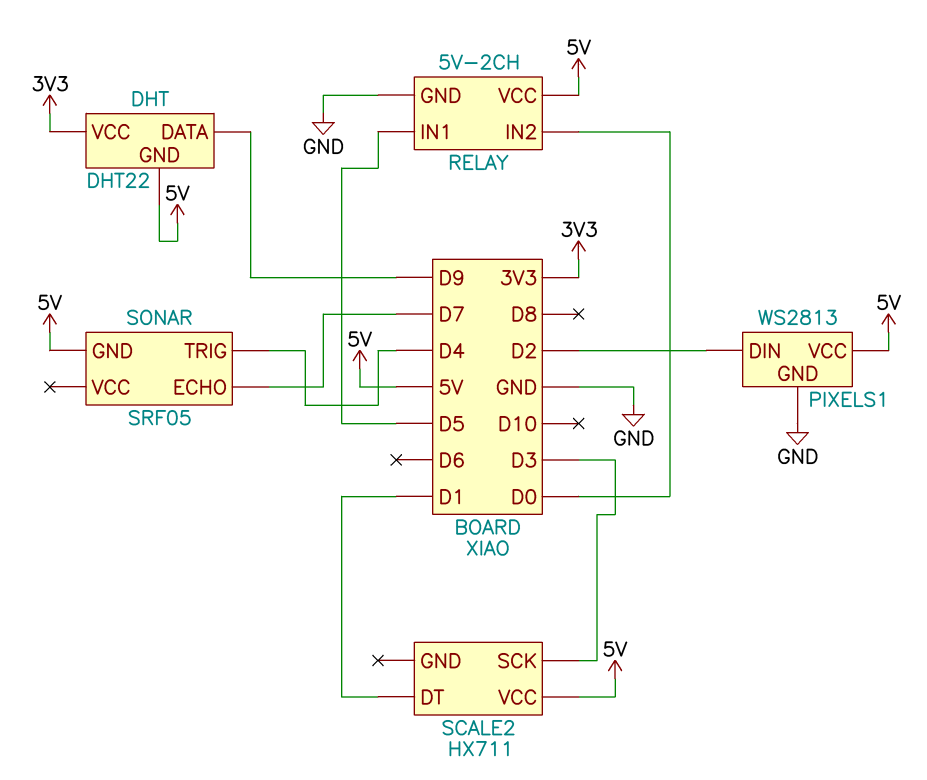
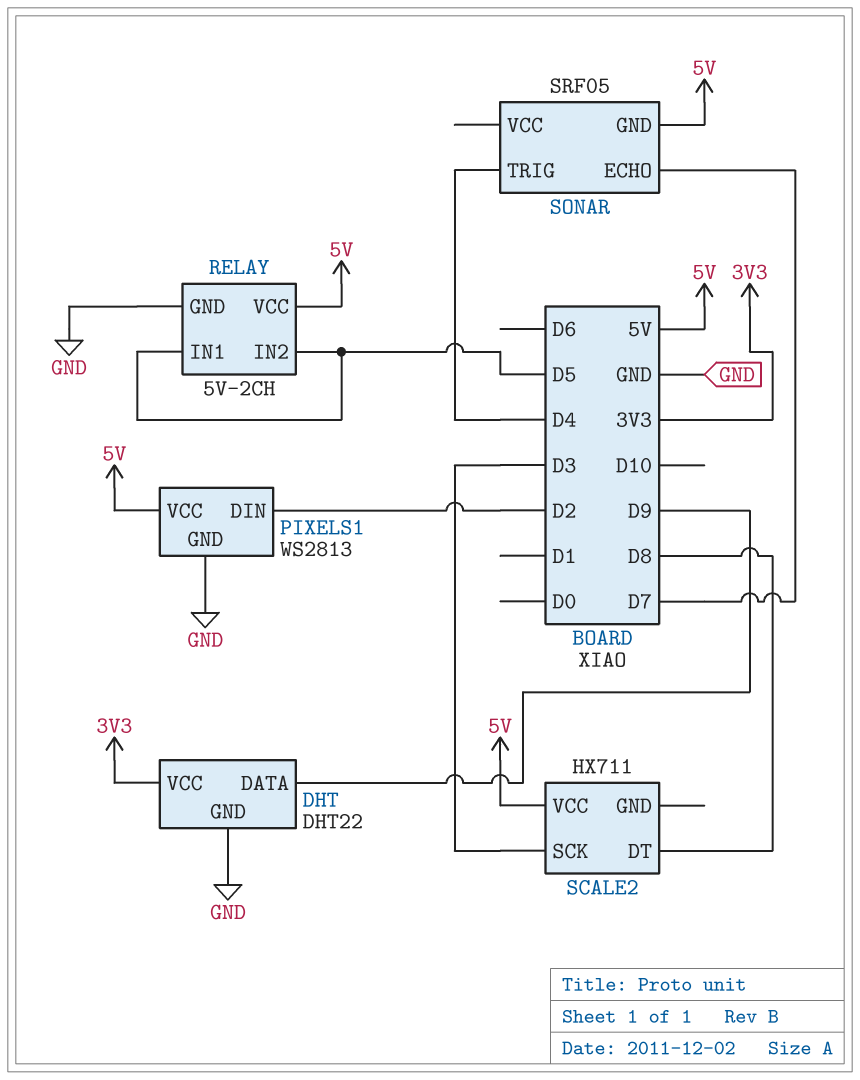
DHT pin GND: 5V -> GND
RELAY pin IN2: D0 -> D5
SCALE2 pin DT: D1 -> D8

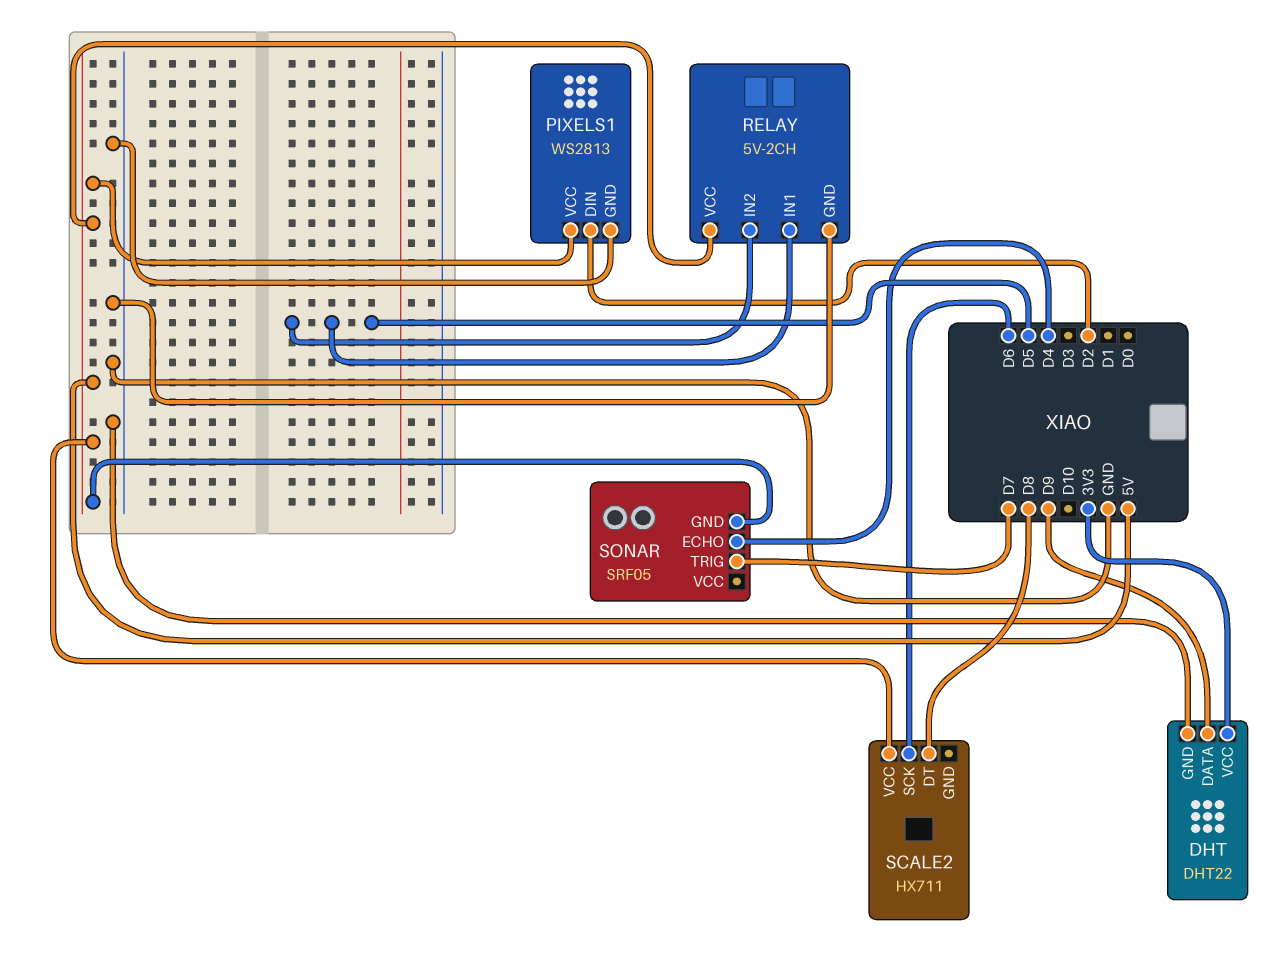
SCALE2 pin SCK: D3 -> D6
SONAR pin ECHO: D7 -> D4
SONAR pin TRIG: D4 -> D7

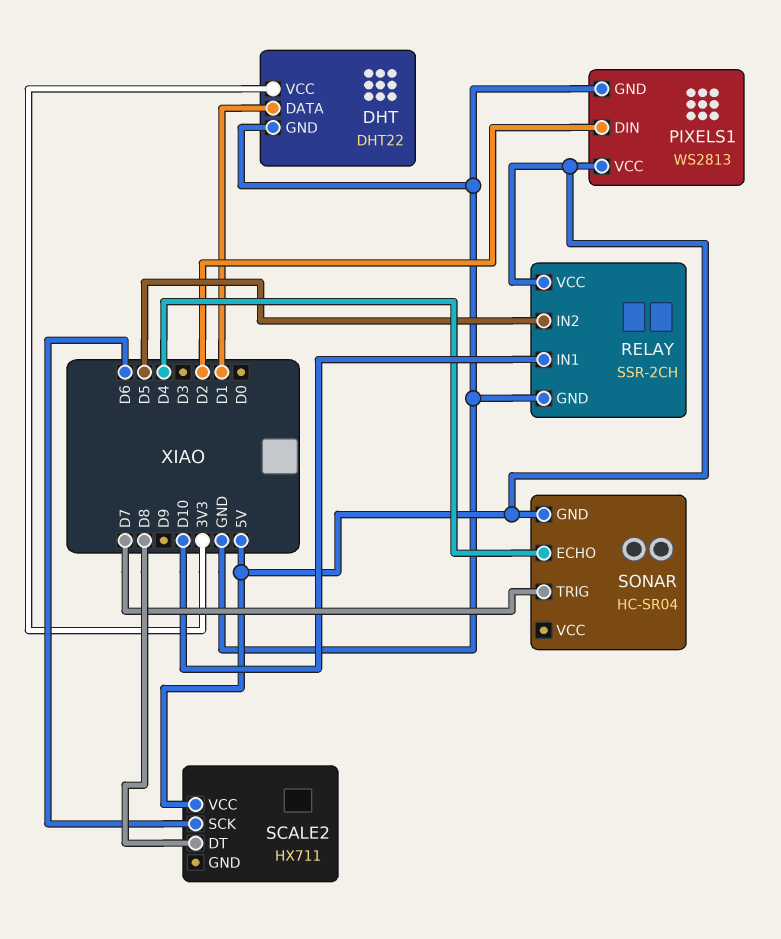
DHT pin DATA: D9 -> D1
RELAY: 5V-2CH -> SSR-2CH
RELAY pin IN1: D5 -> D10
SONAR: SRF05 -> HC-SR04

